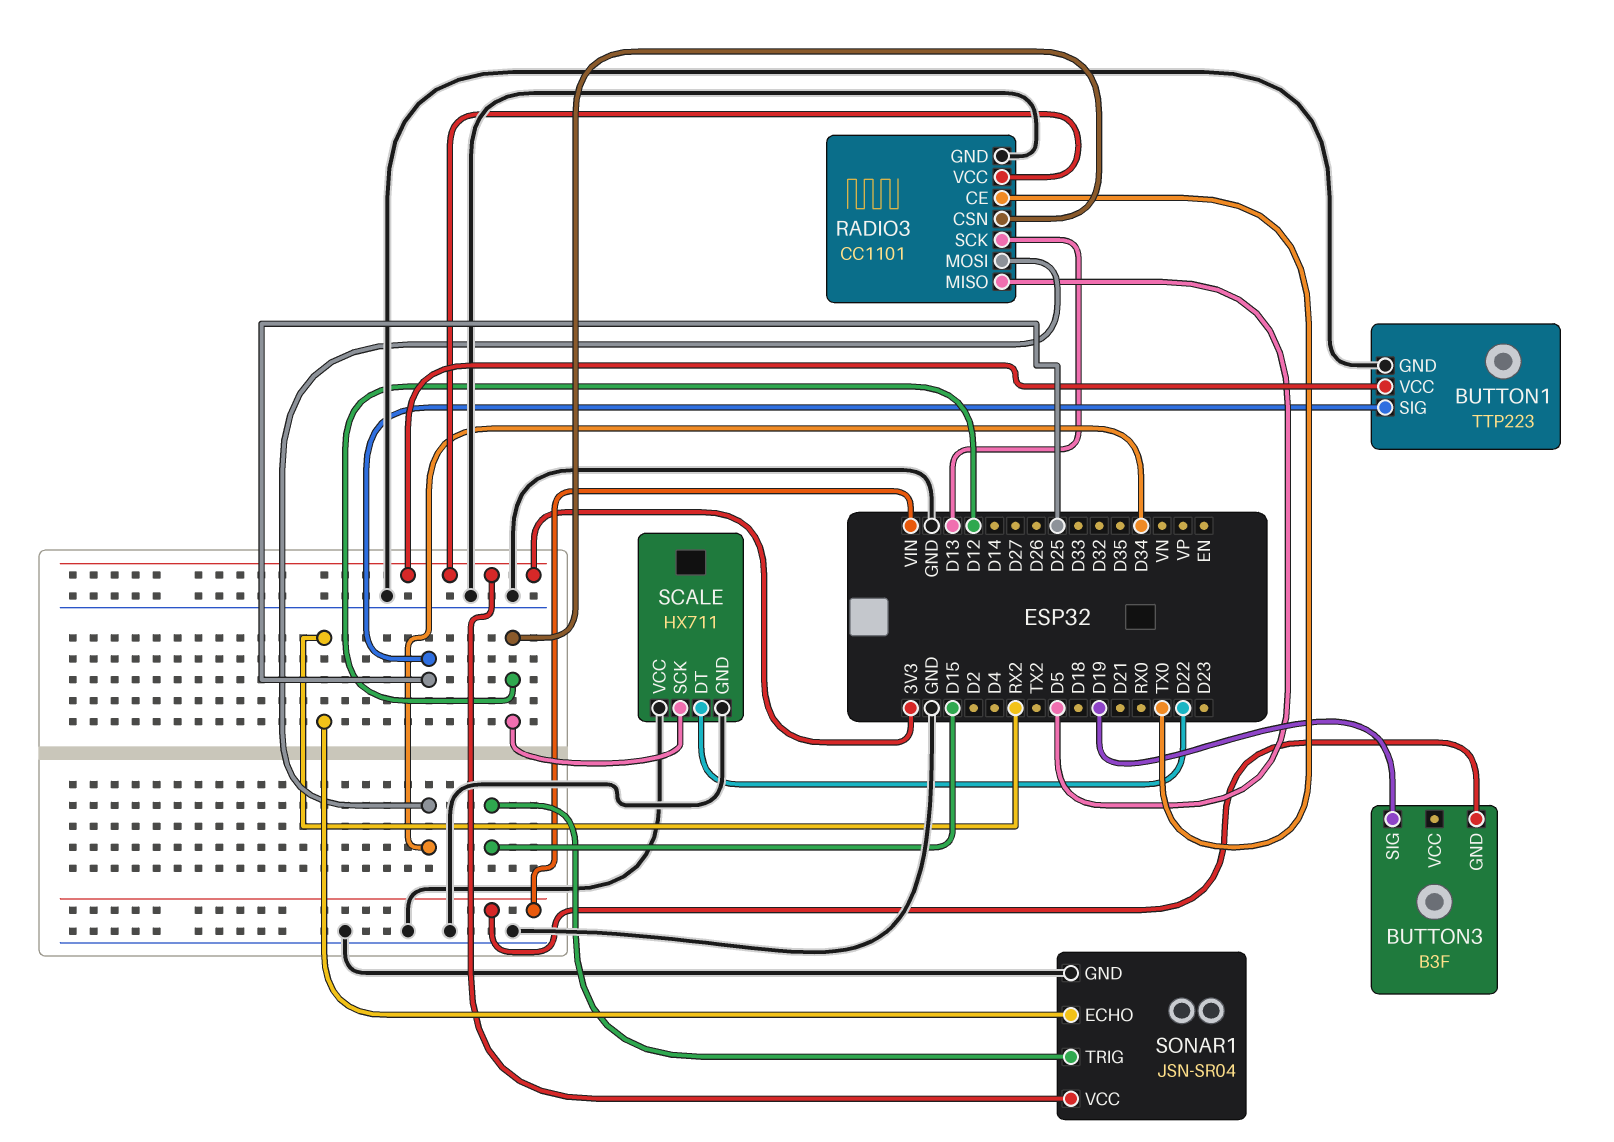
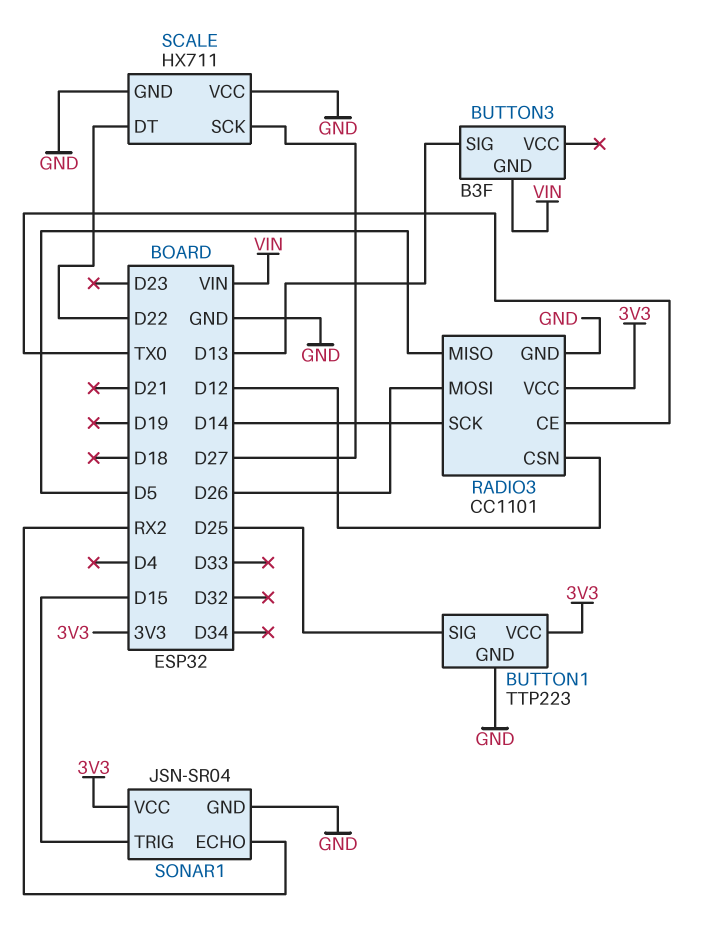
BUTTON3 pin SIG: D19 -> D13
RADIO3 pin MOSI: D34 -> D26
RADIO3 pin SCK: D13 -> D14
SCALE pin SCK: D12 -> D27

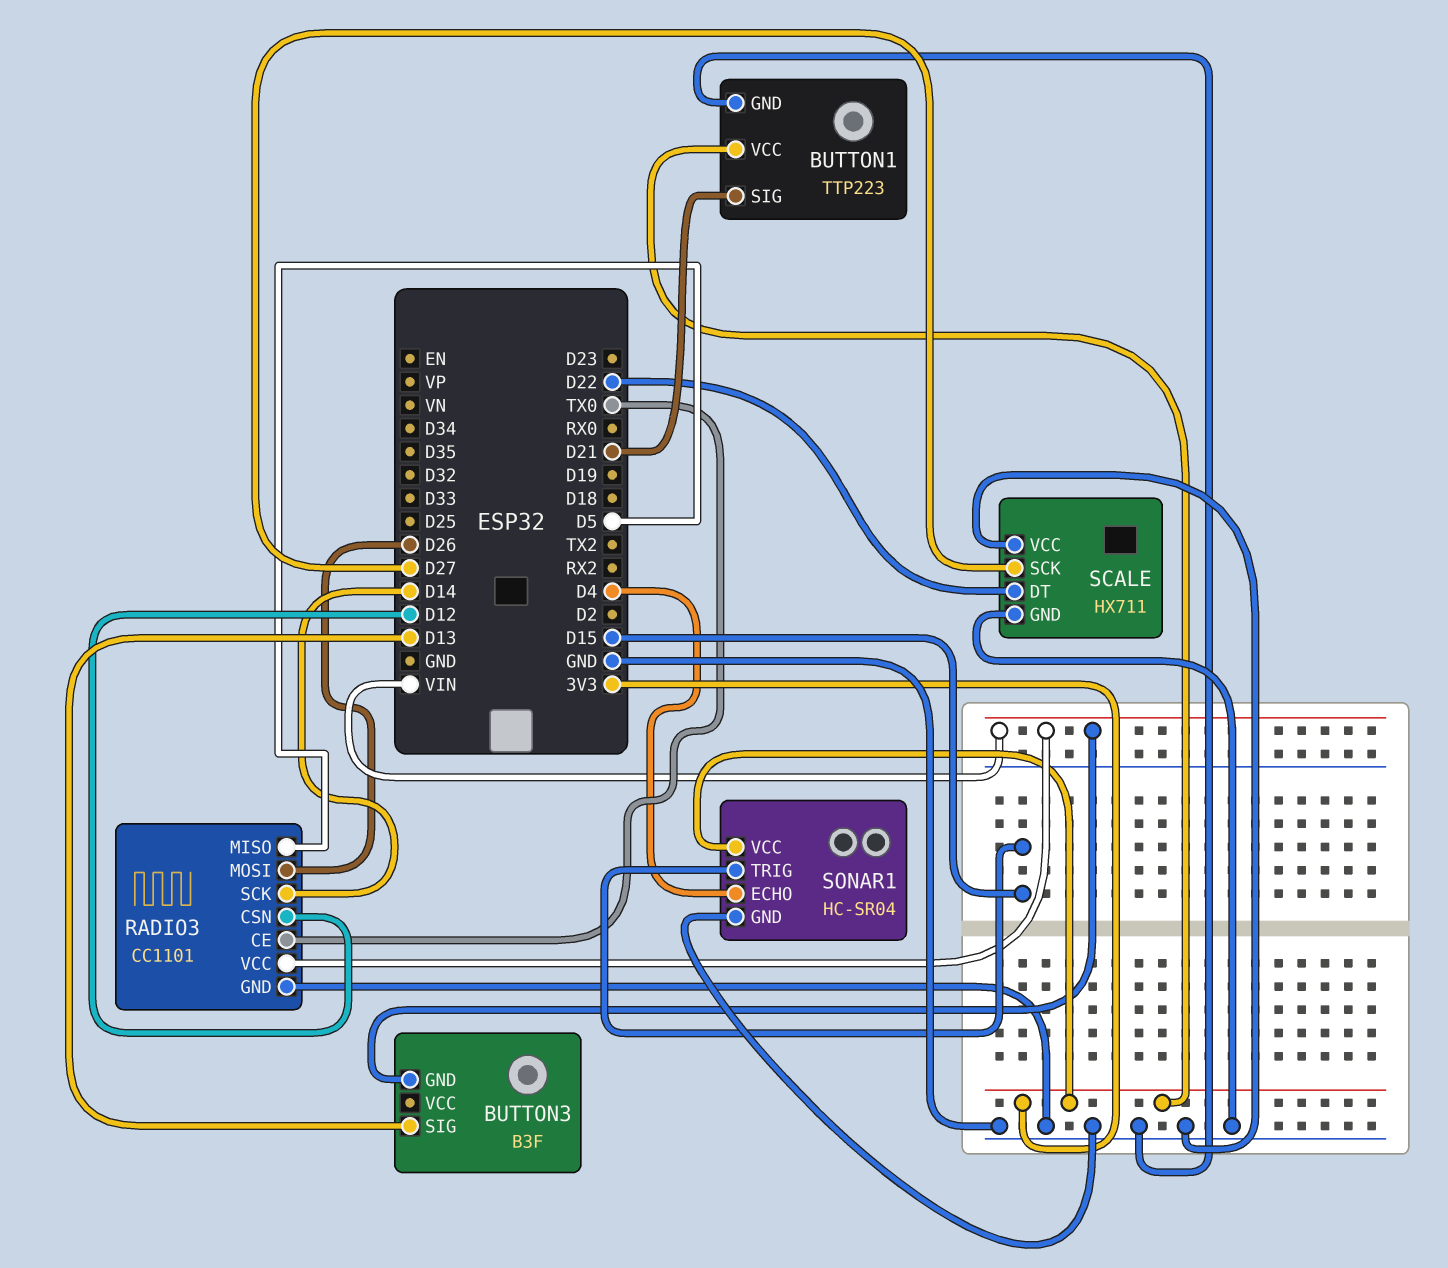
BUTTON1 pin SIG: D25 -> D21
RADIO3 pin VCC: 3V3 -> VIN
SONAR1: JSN-SR04 -> HC-SR04
SONAR1 pin ECHO: RX2 -> D4

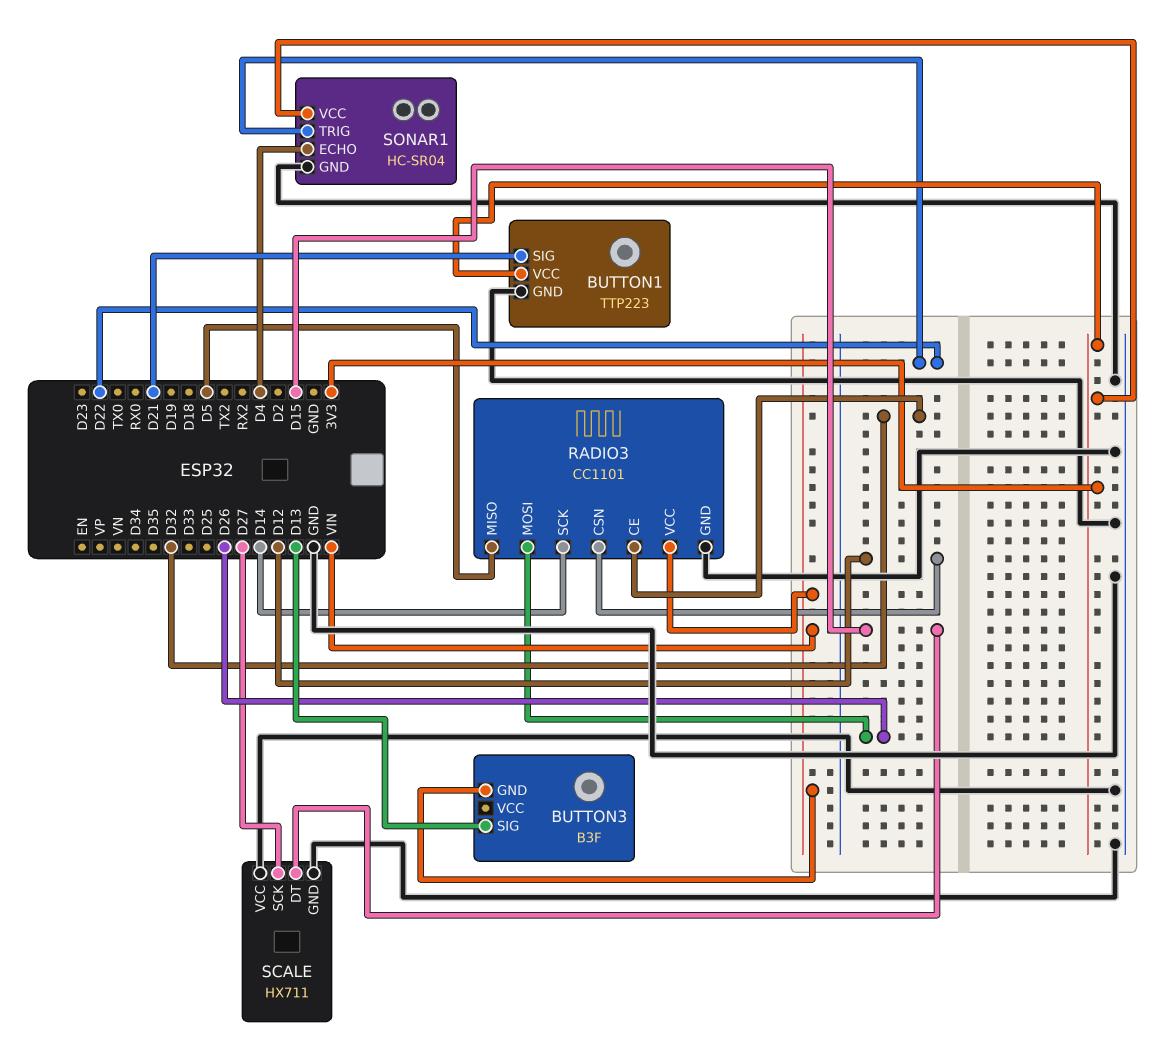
RADIO3 pin CE: TX0 -> D32
SCALE pin DT: D22 -> D15
SONAR1 pin TRIG: D15 -> D22

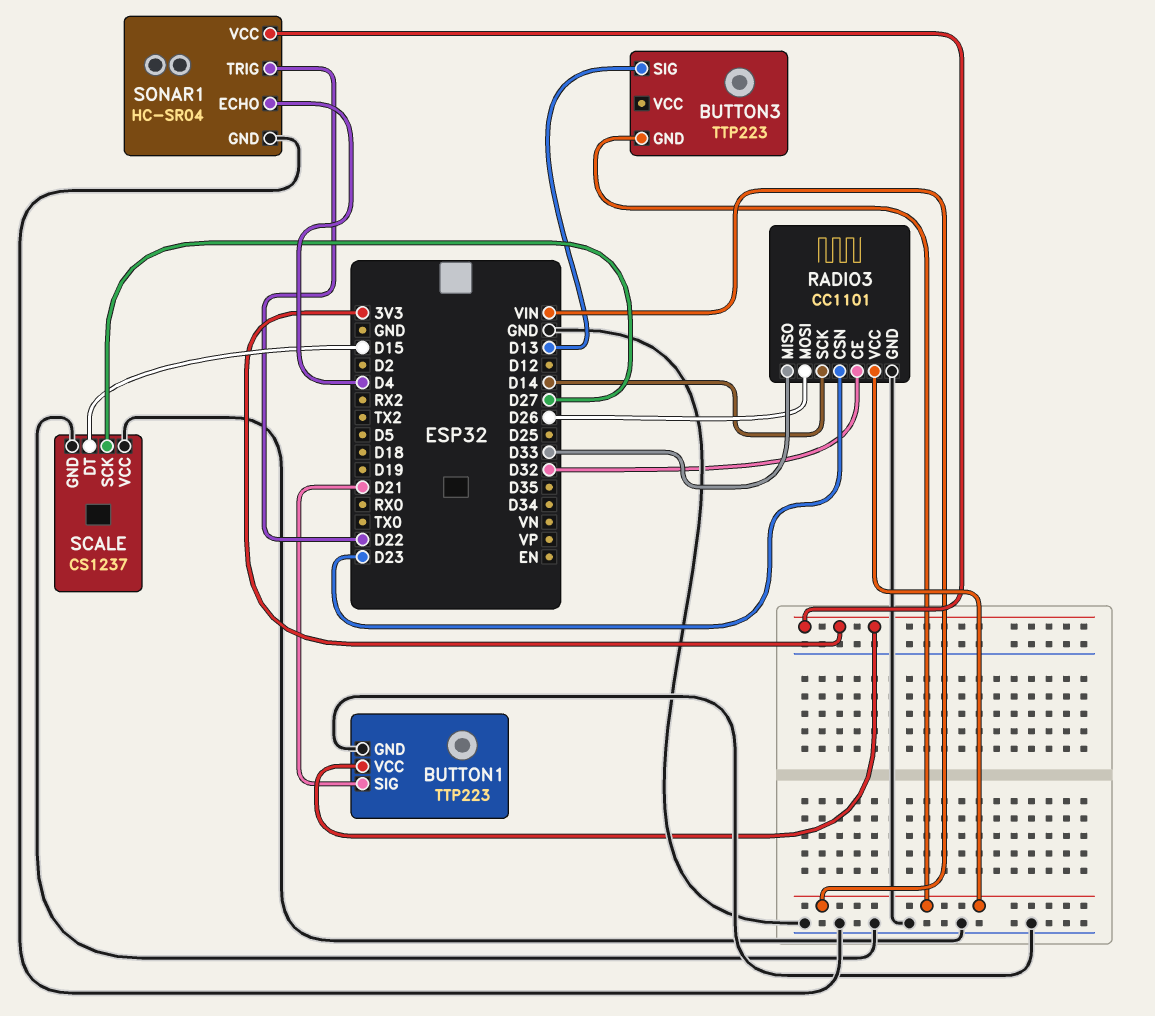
BUTTON3: B3F -> TTP223
RADIO3 pin CSN: D12 -> D23
RADIO3 pin MISO: D5 -> D33
SCALE: HX711 -> CS1237

